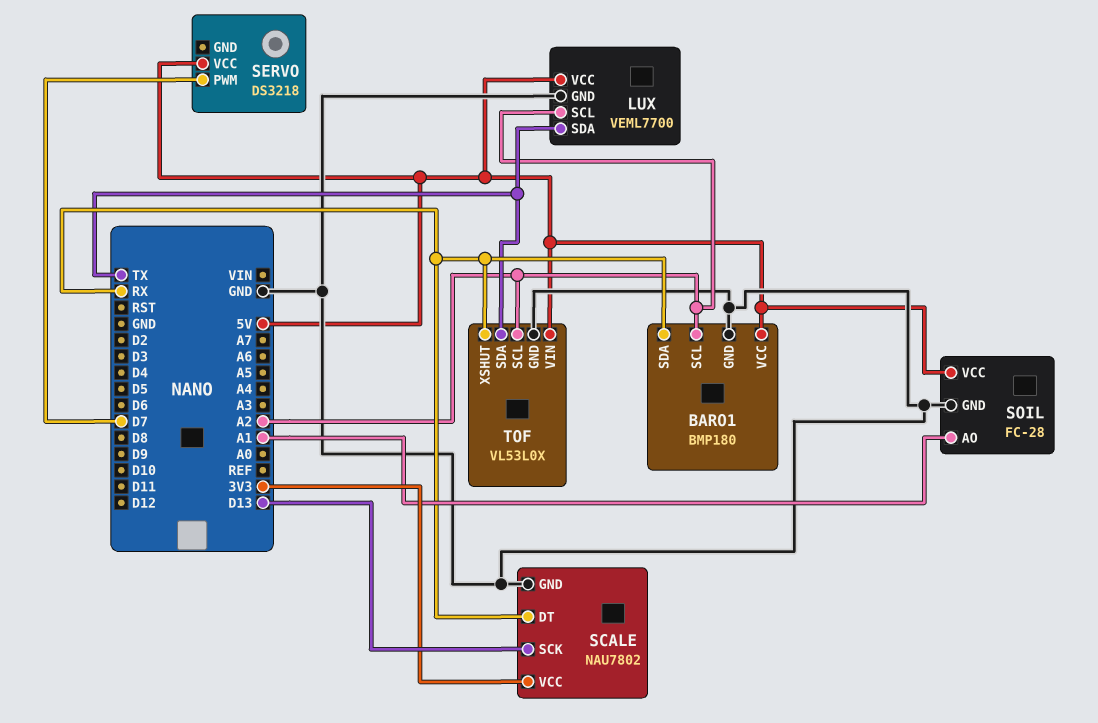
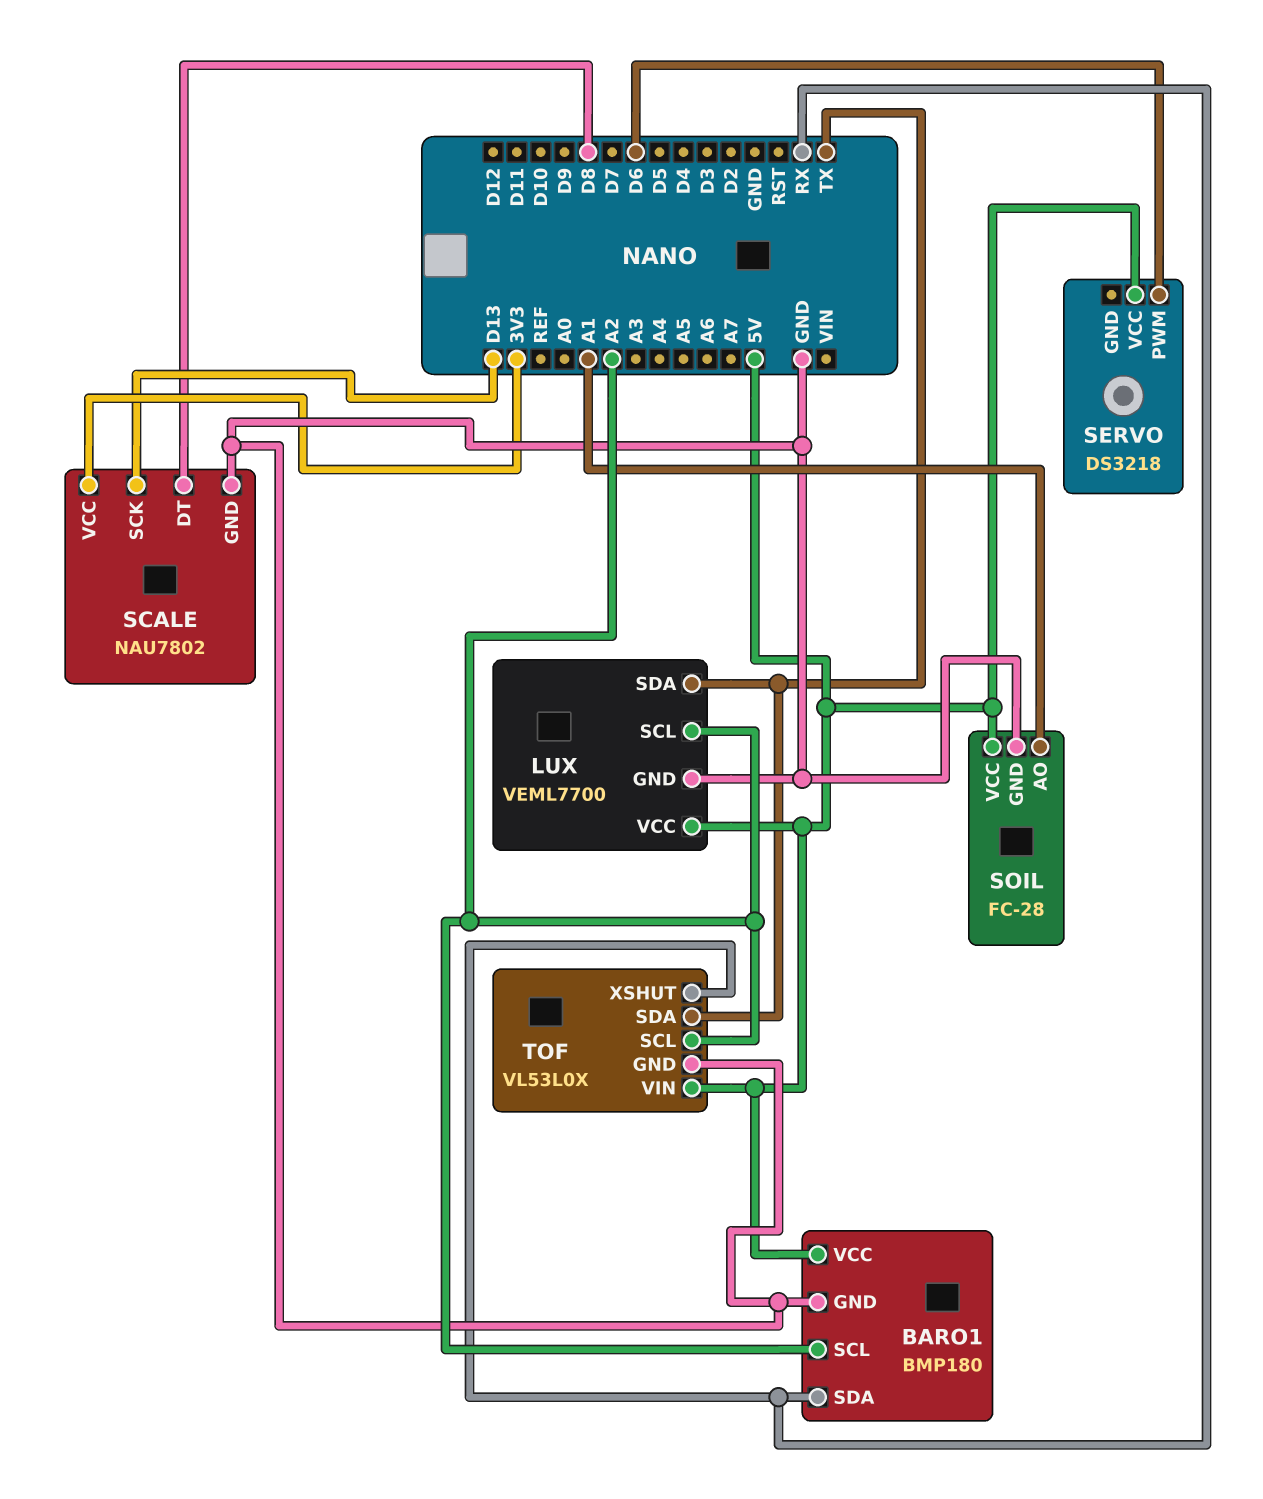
SCALE pin DT: RX -> D8
SERVO pin PWM: D7 -> D6

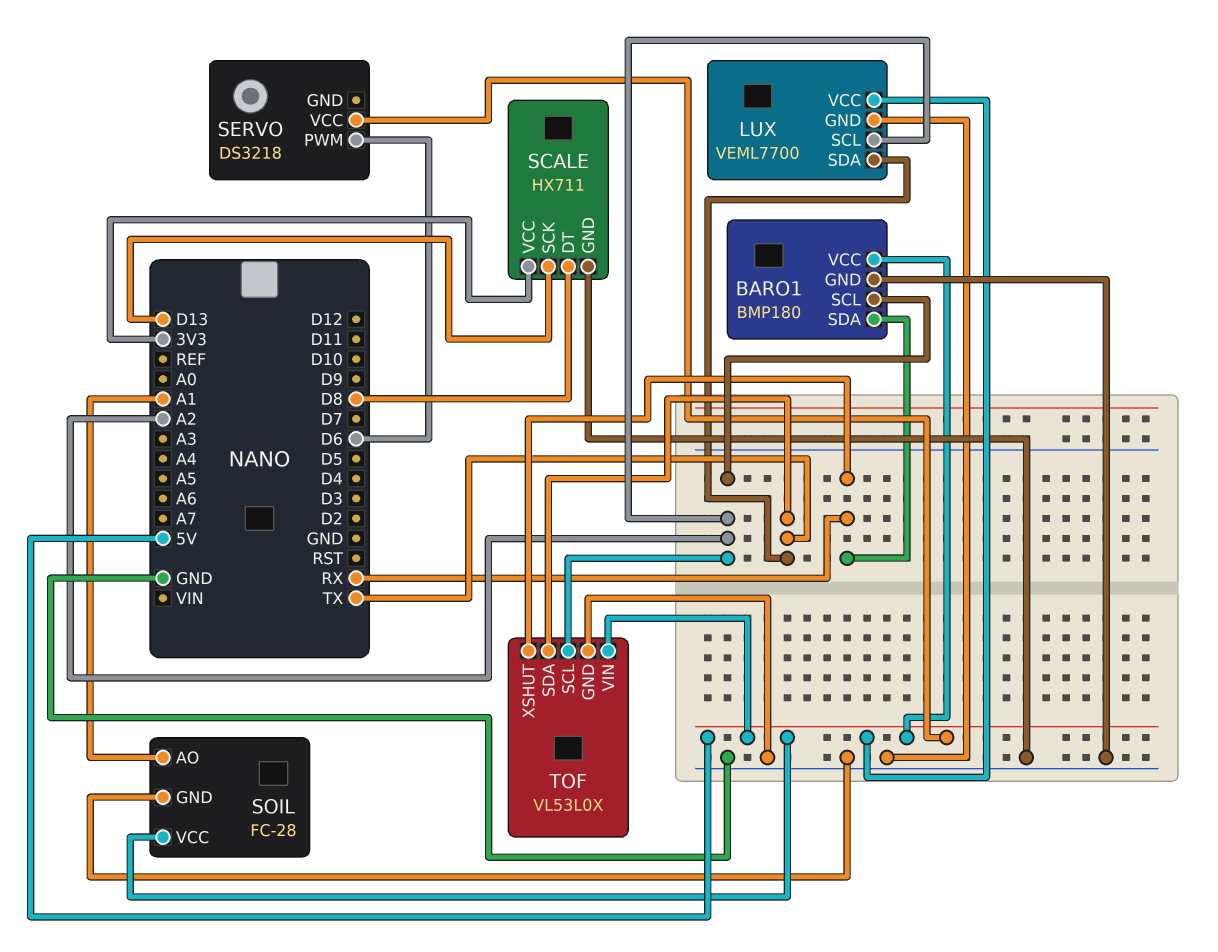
SCALE: NAU7802 -> HX711

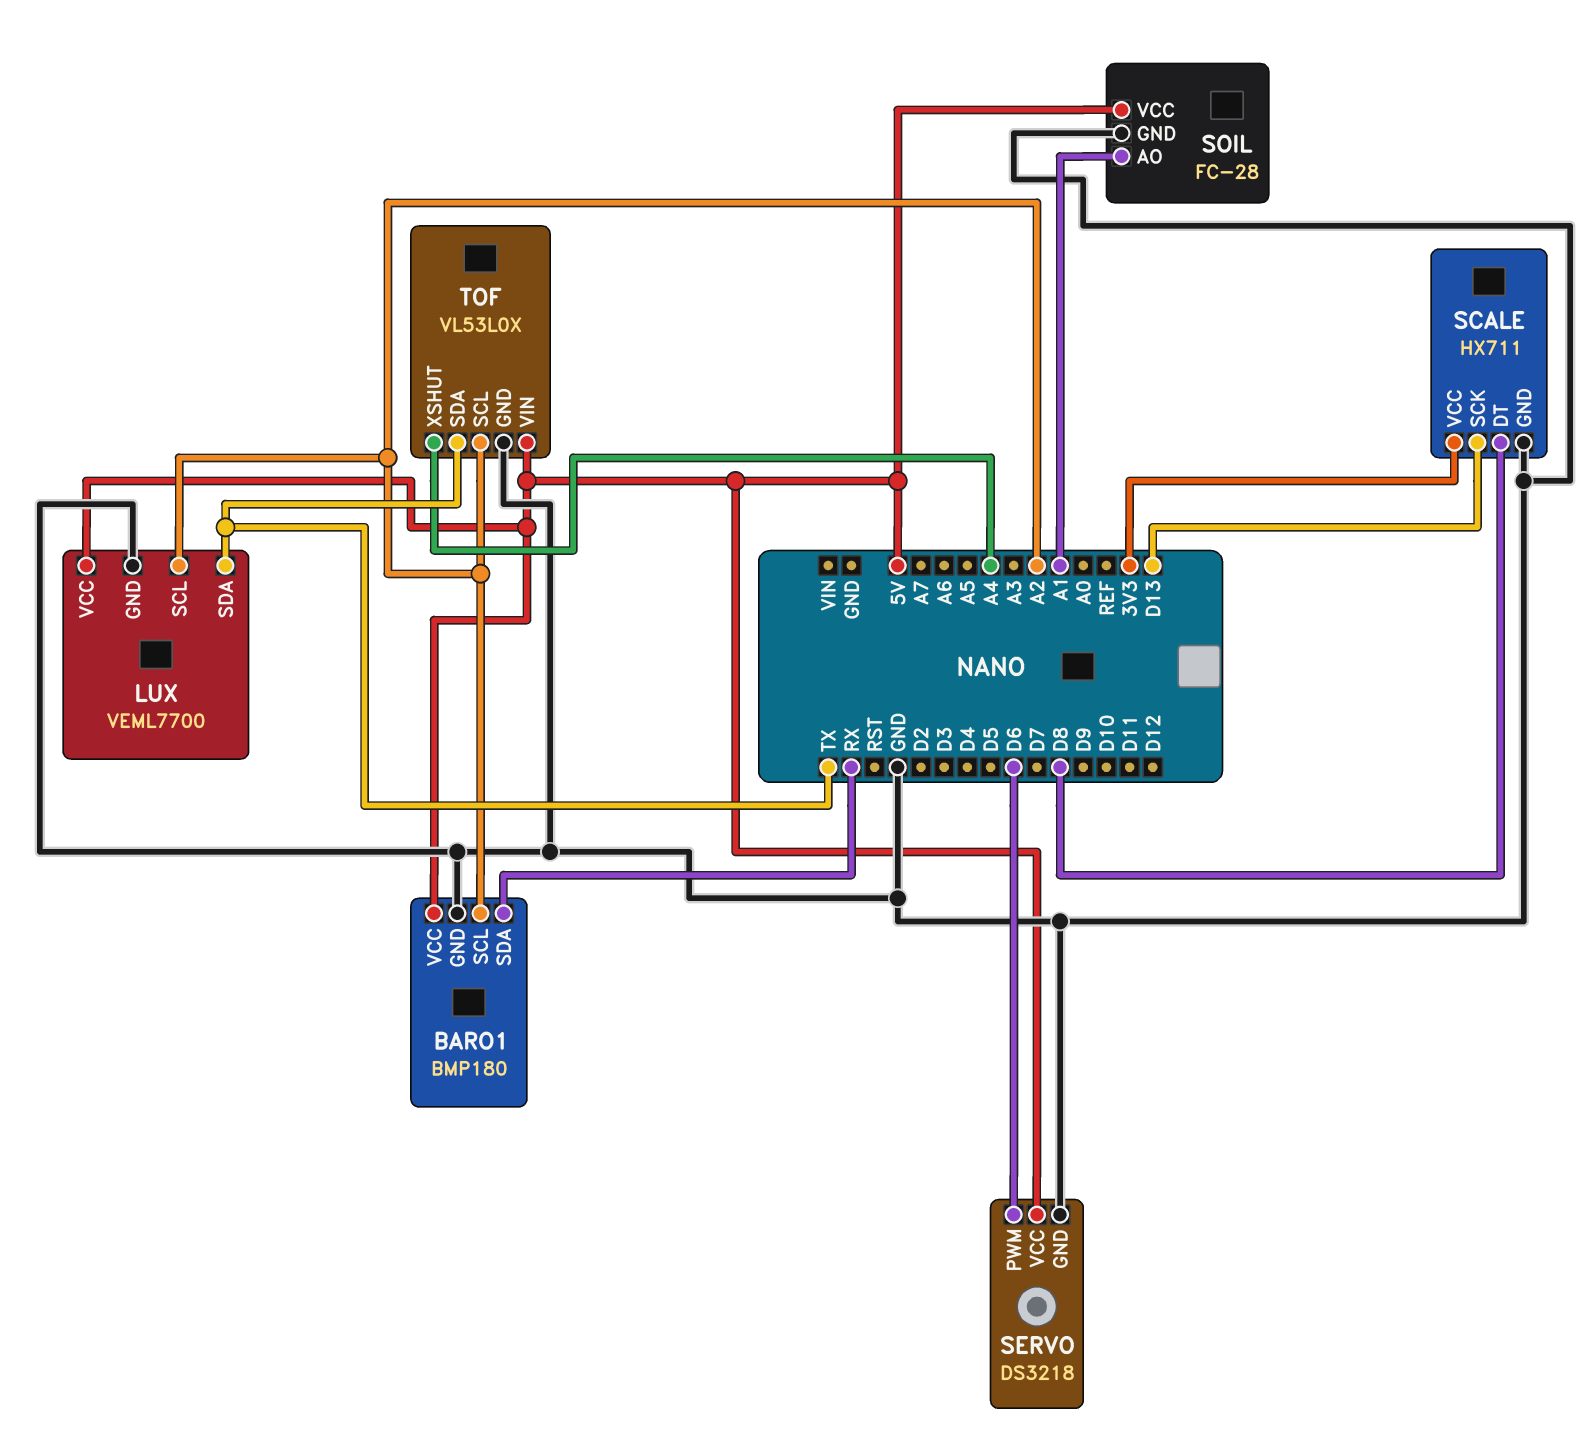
SERVO pin GND: none -> GND
TOF pin XSHUT: RX -> A4

